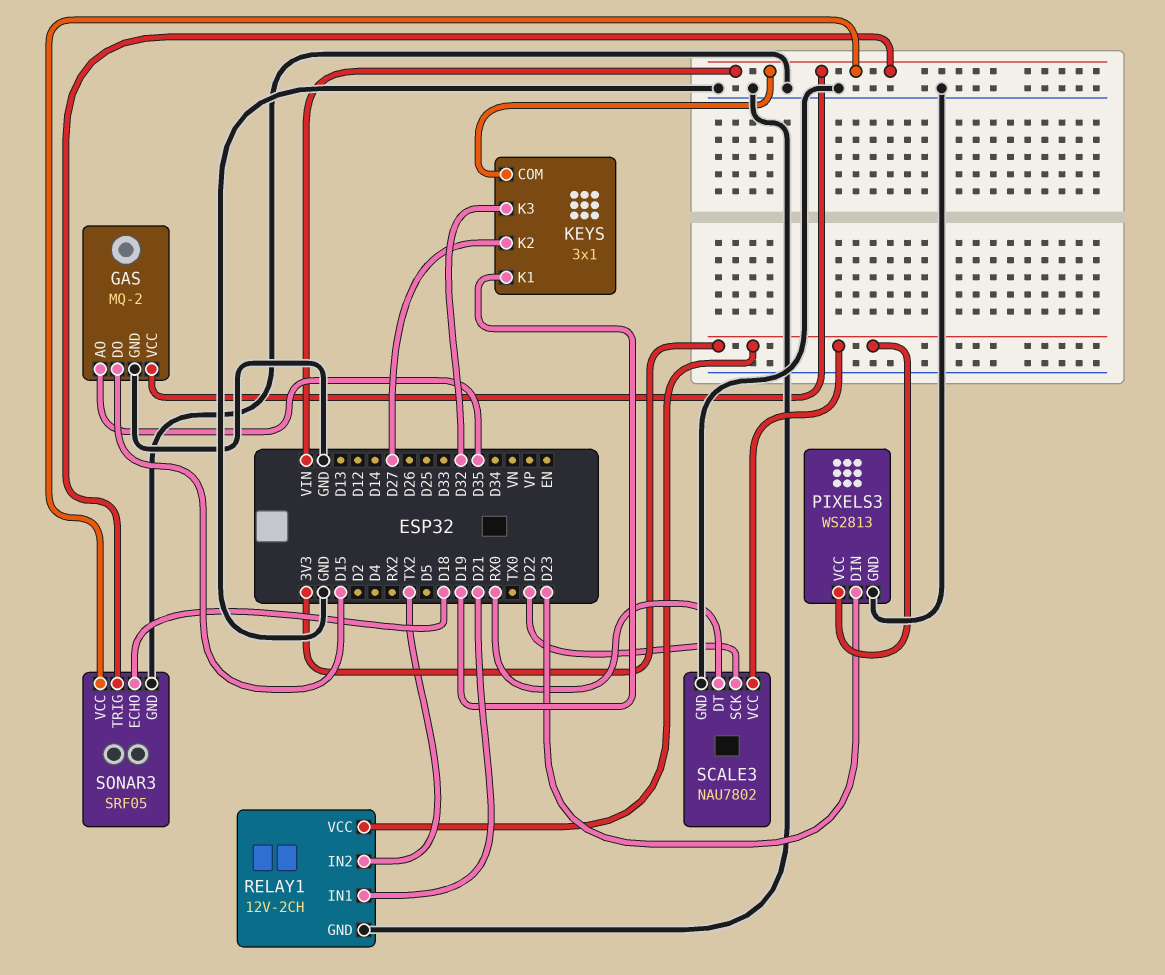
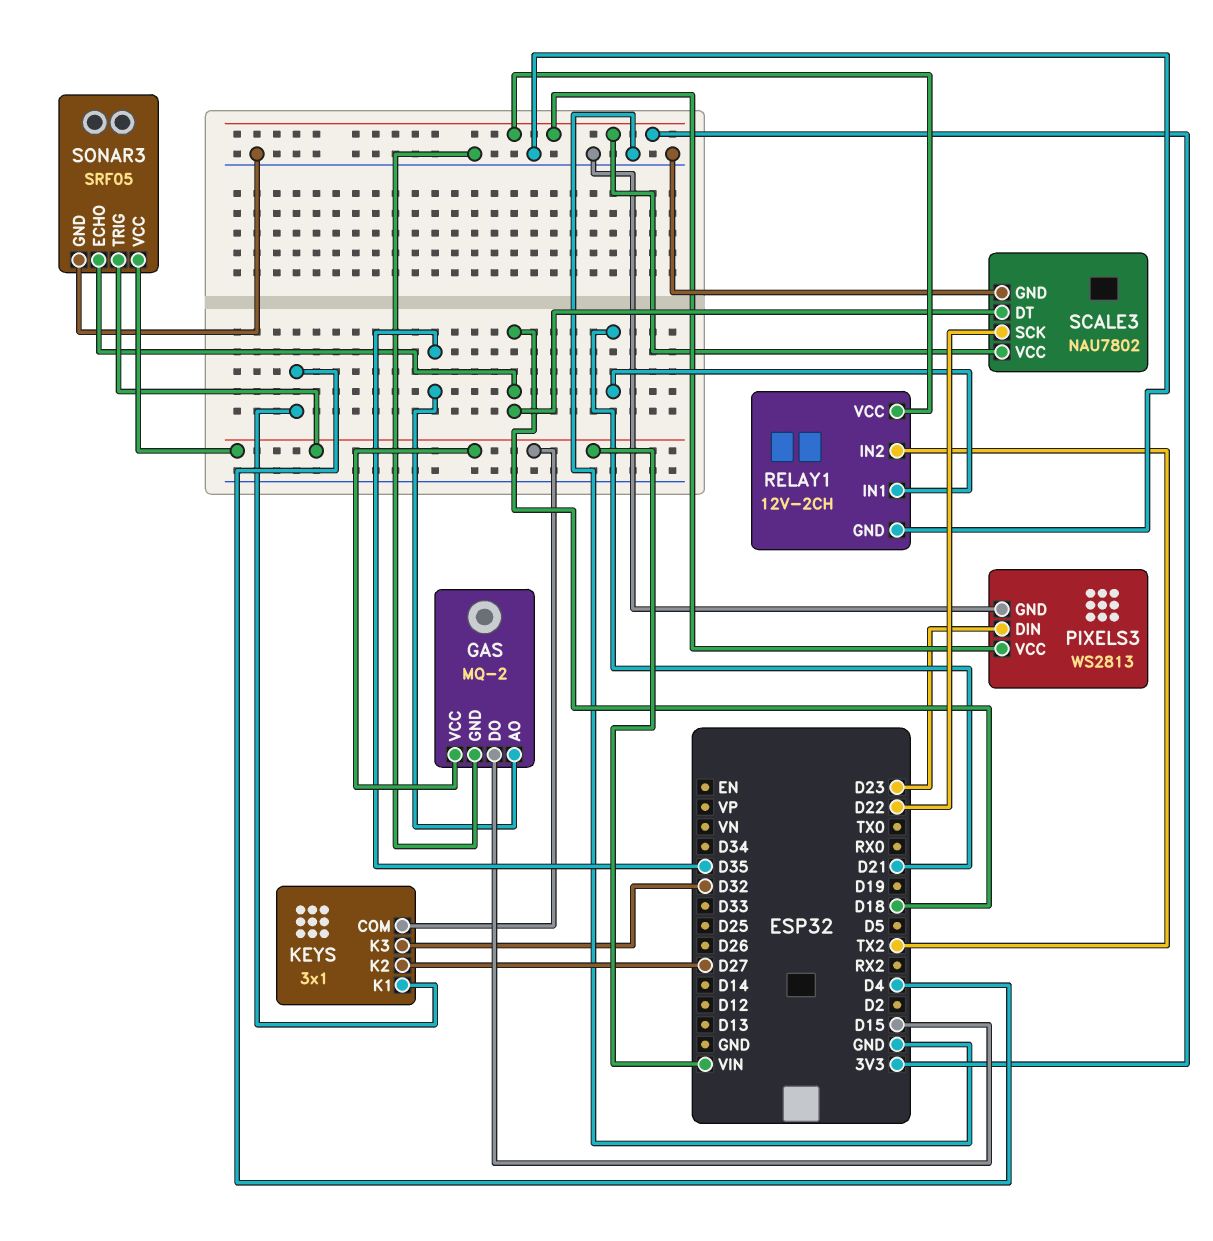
KEYS pin K1: D19 -> D4
SCALE3 pin DT: RX0 -> D18

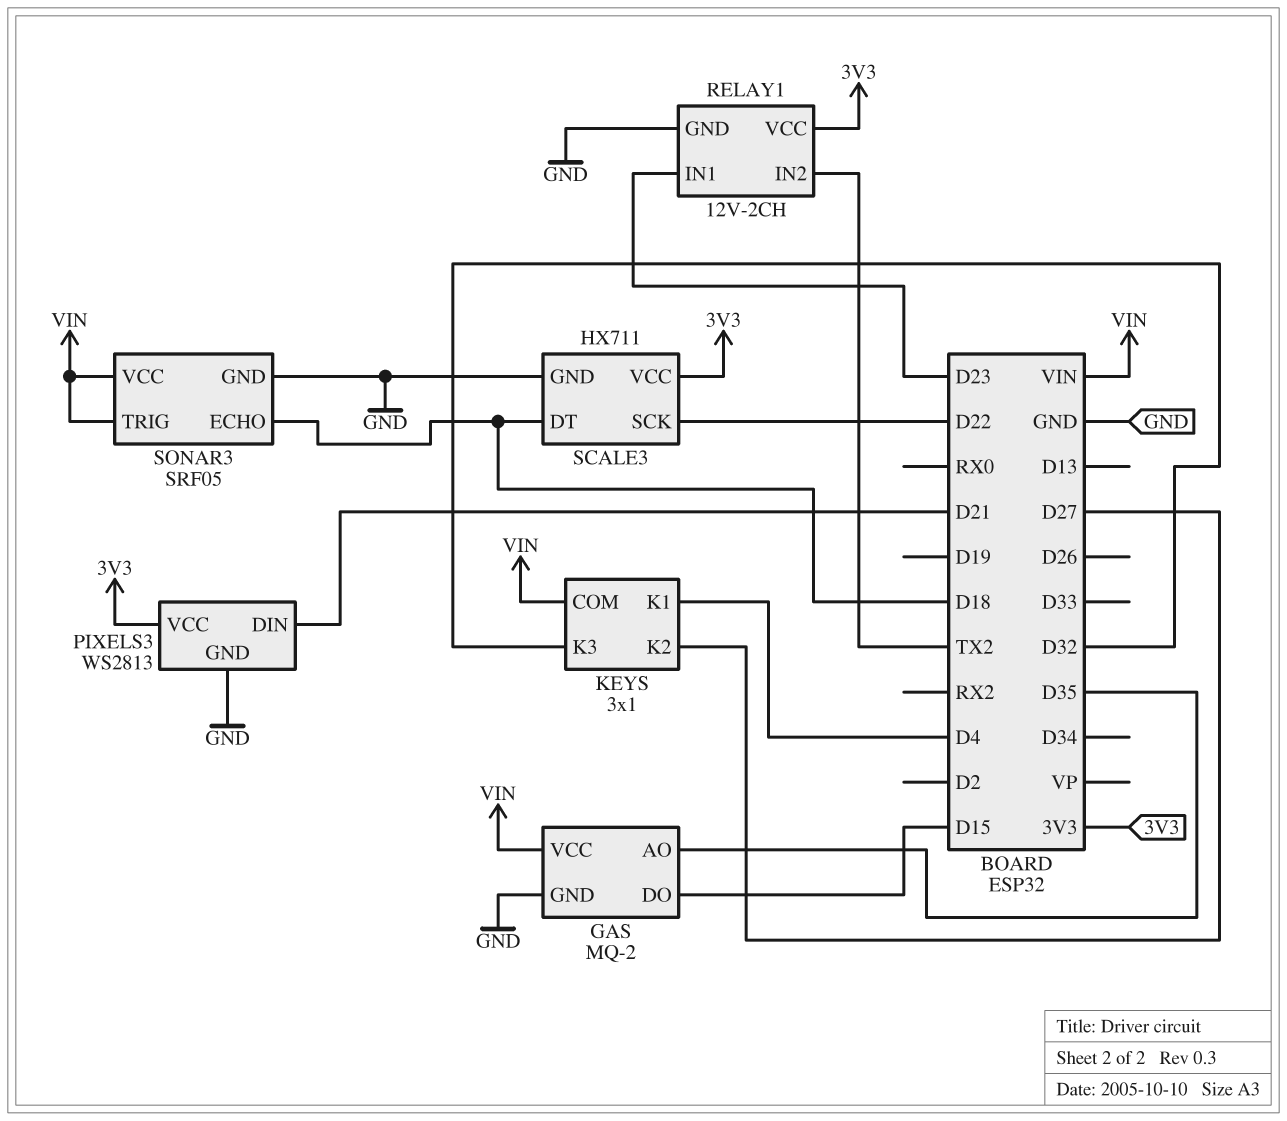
PIXELS3 pin DIN: D23 -> D21
RELAY1 pin IN1: D21 -> D23
SCALE3: NAU7802 -> HX711

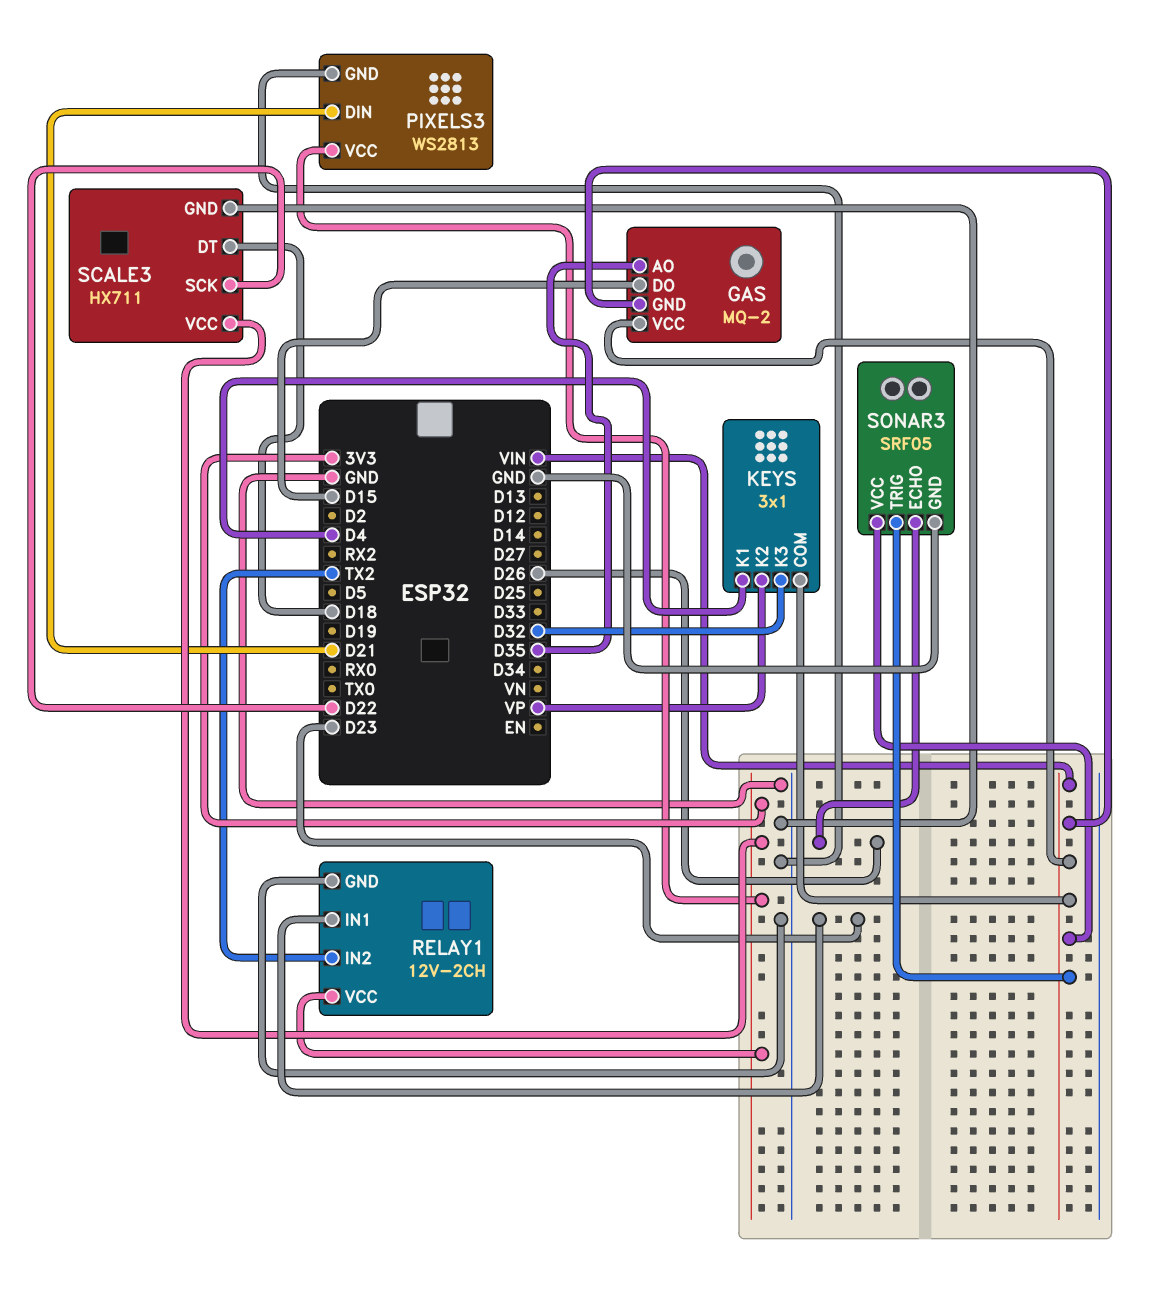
GAS pin GND: GND -> VIN
KEYS pin K2: D27 -> VP
SONAR3 pin ECHO: D18 -> D26

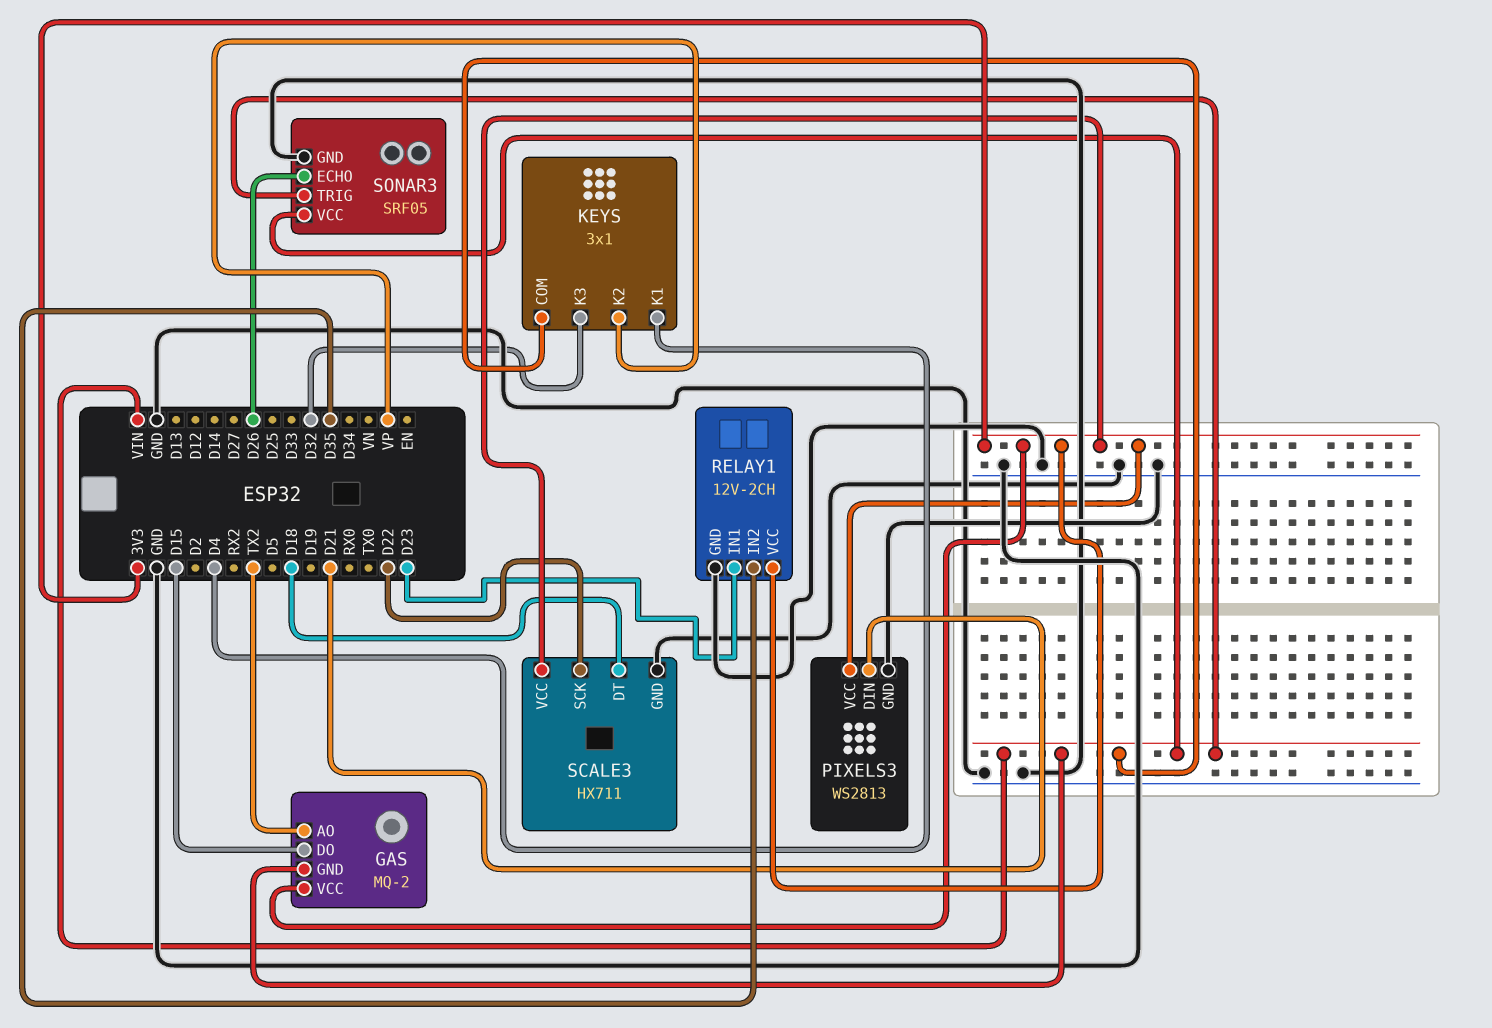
GAS pin AO: D35 -> TX2
GAS pin VCC: VIN -> 3V3
RELAY1 pin IN2: TX2 -> D35

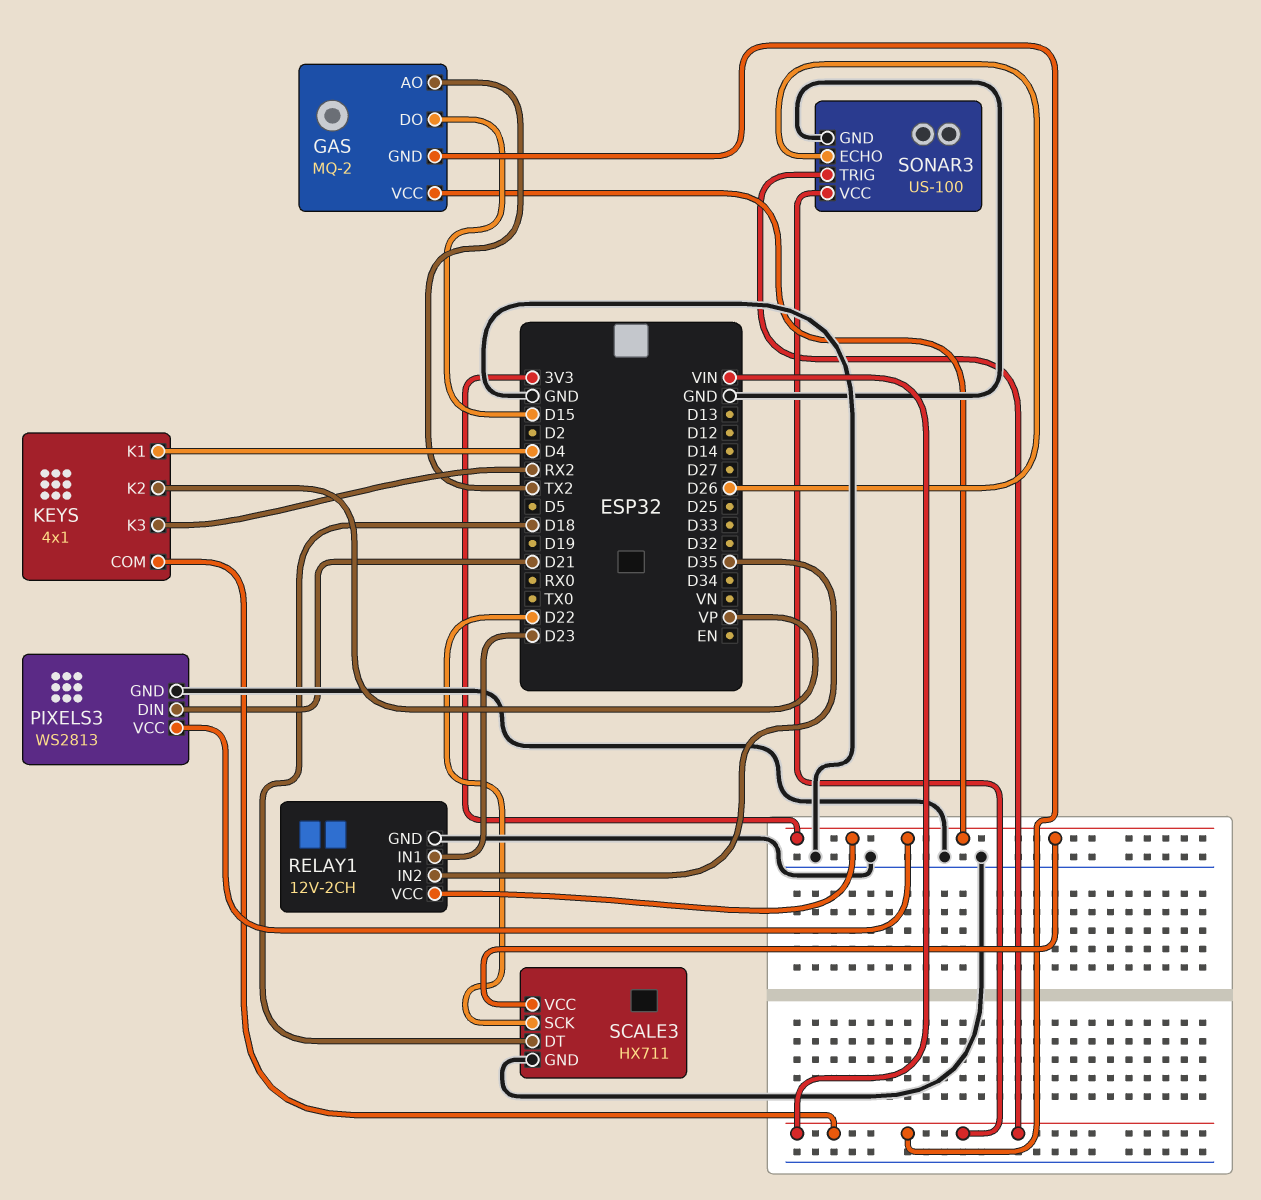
KEYS: 3x1 -> 4x1
KEYS pin K3: D32 -> RX2
SONAR3: SRF05 -> US-100

